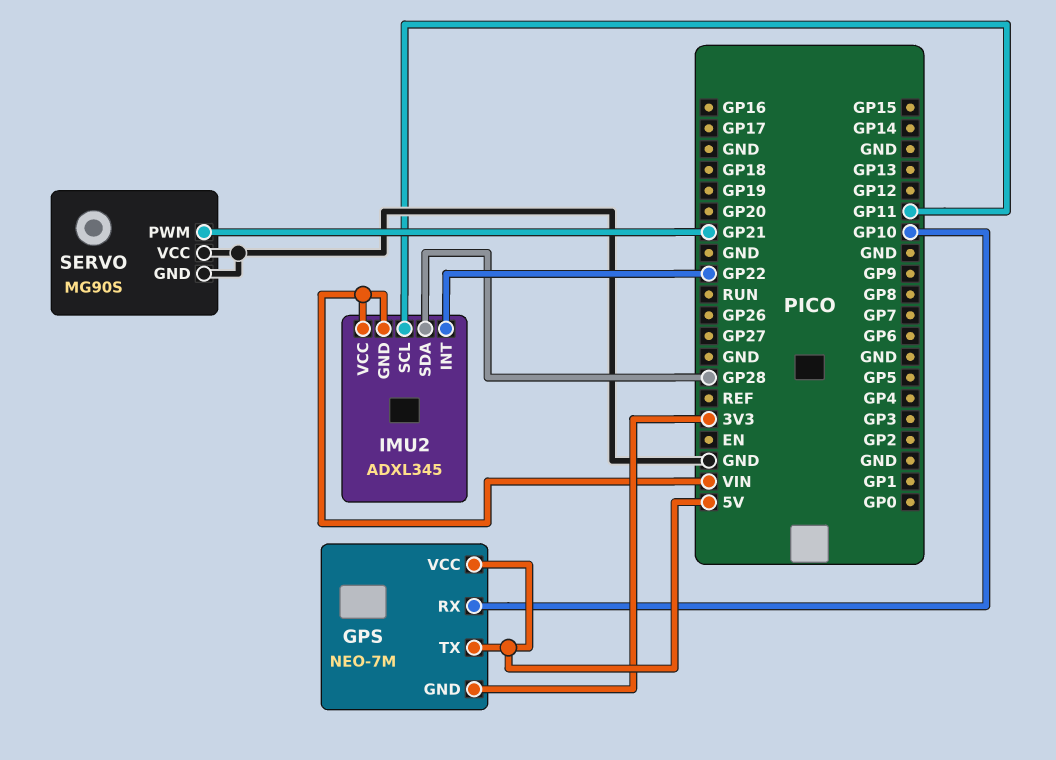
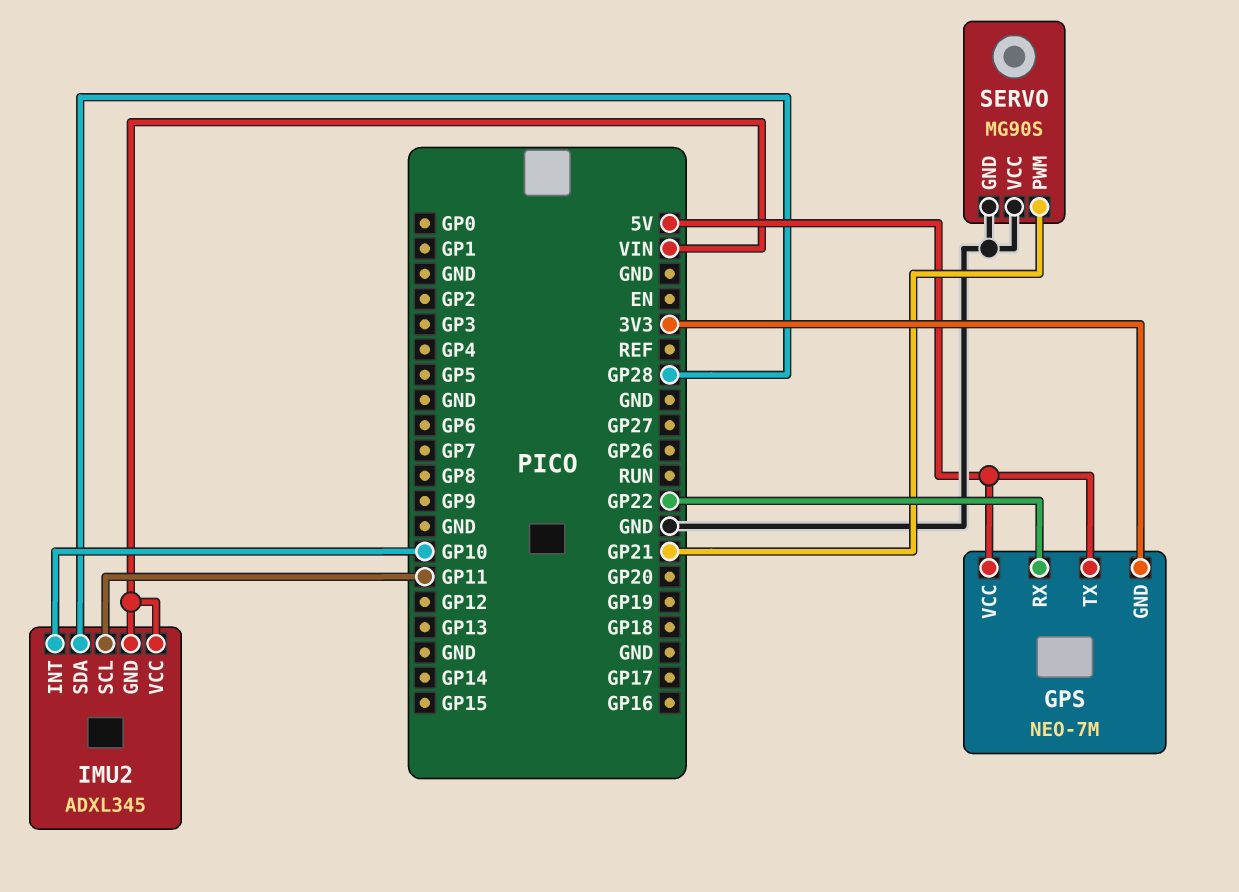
GPS pin RX: GP10 -> GP22
IMU2 pin INT: GP22 -> GP10

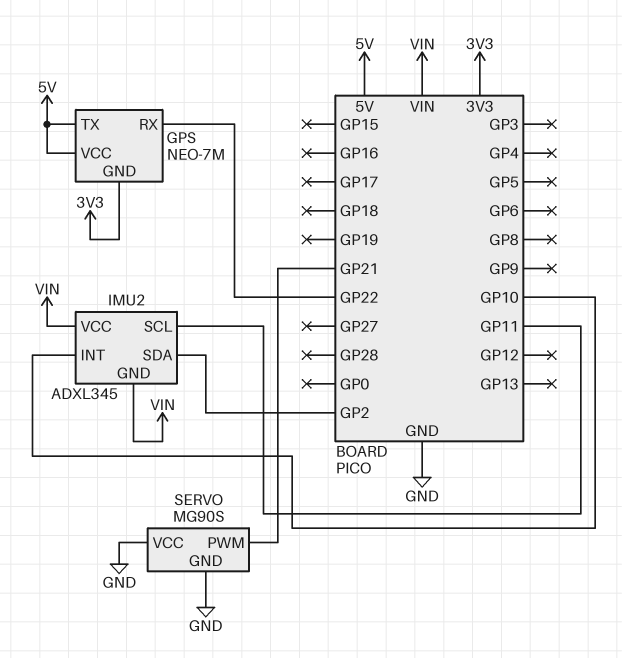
IMU2 pin SDA: GP28 -> GP2

